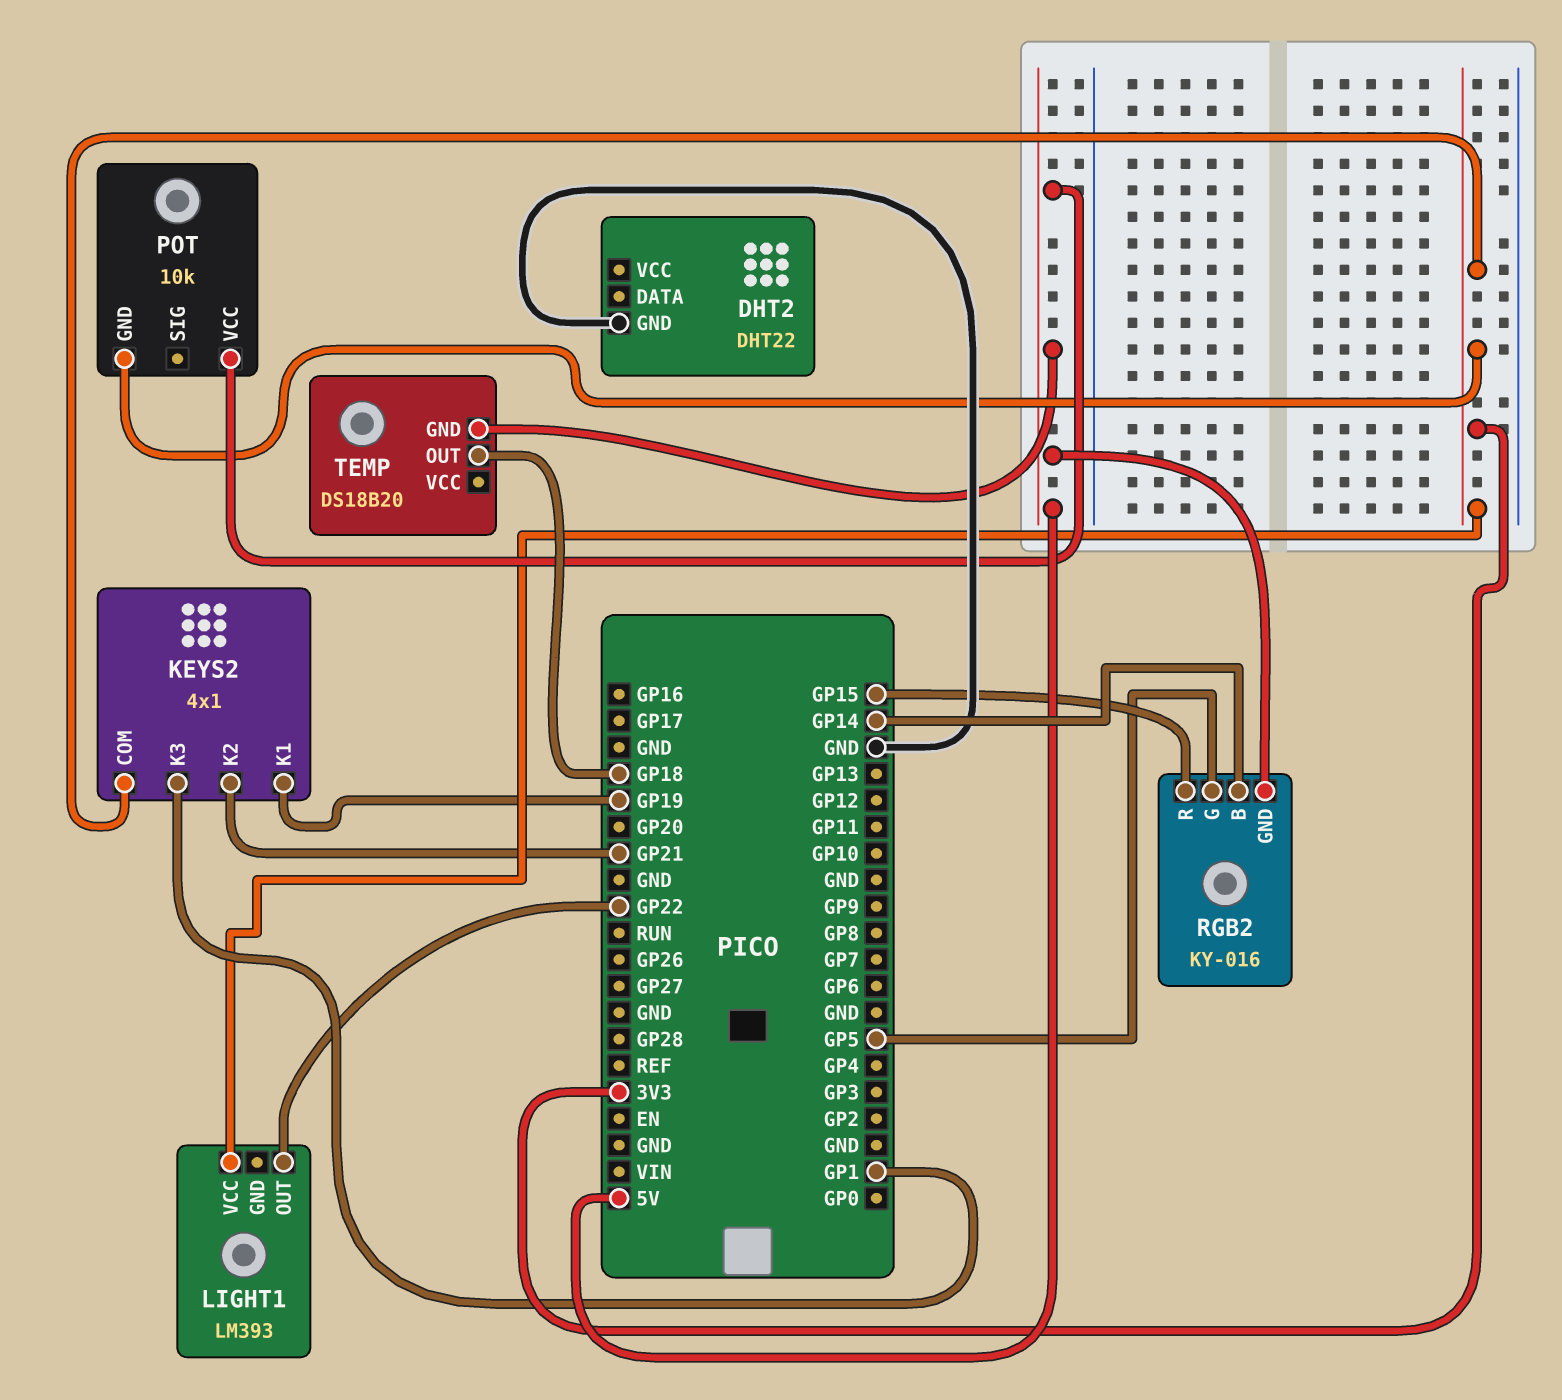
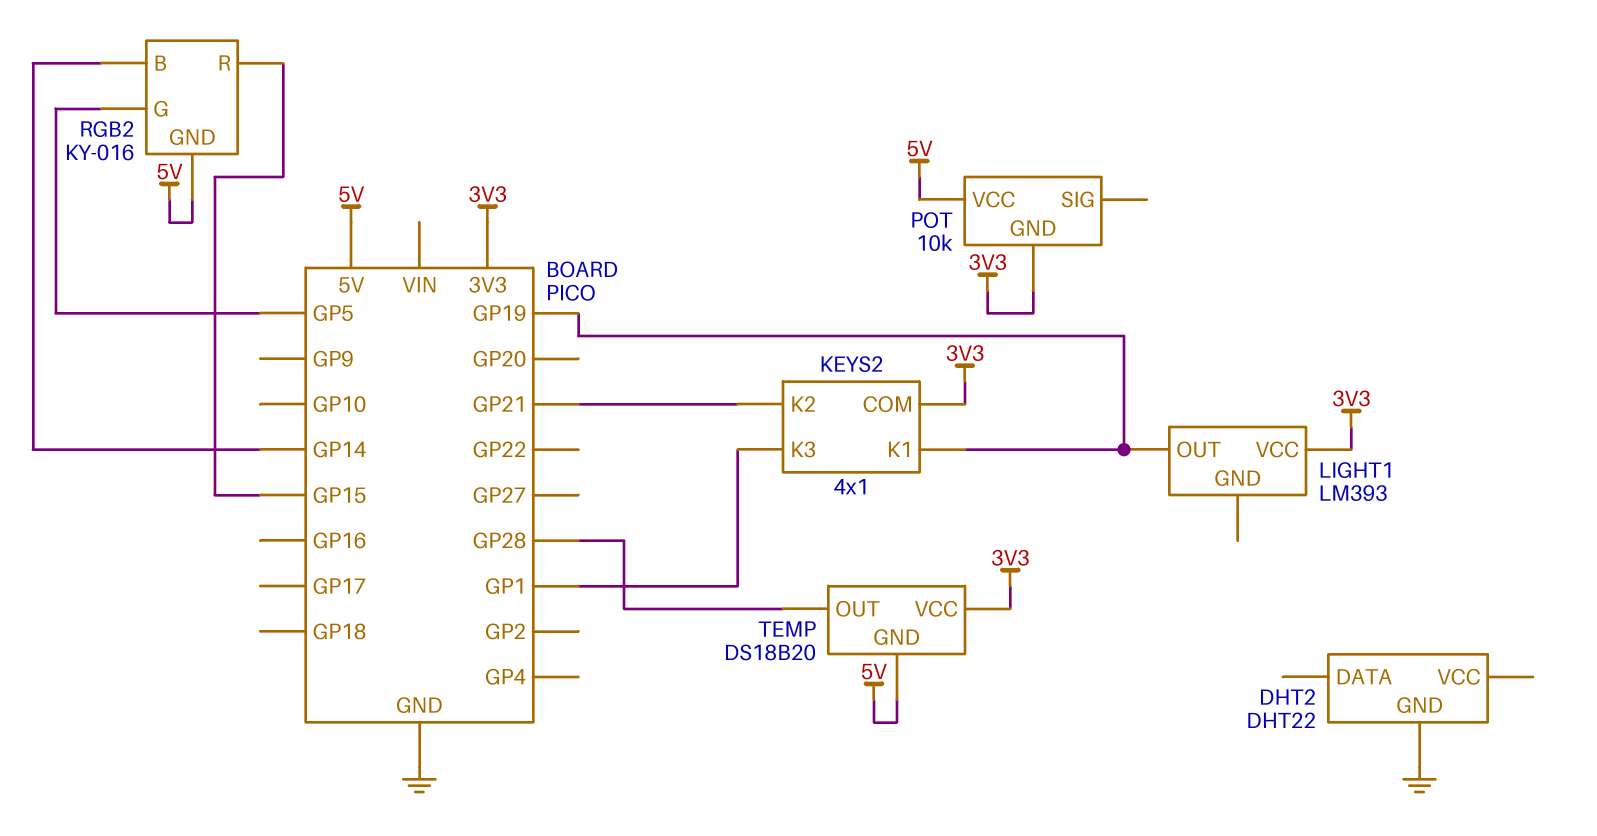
LIGHT1 pin OUT: GP22 -> GP19
TEMP pin OUT: GP18 -> GP28
TEMP pin VCC: none -> 3V3

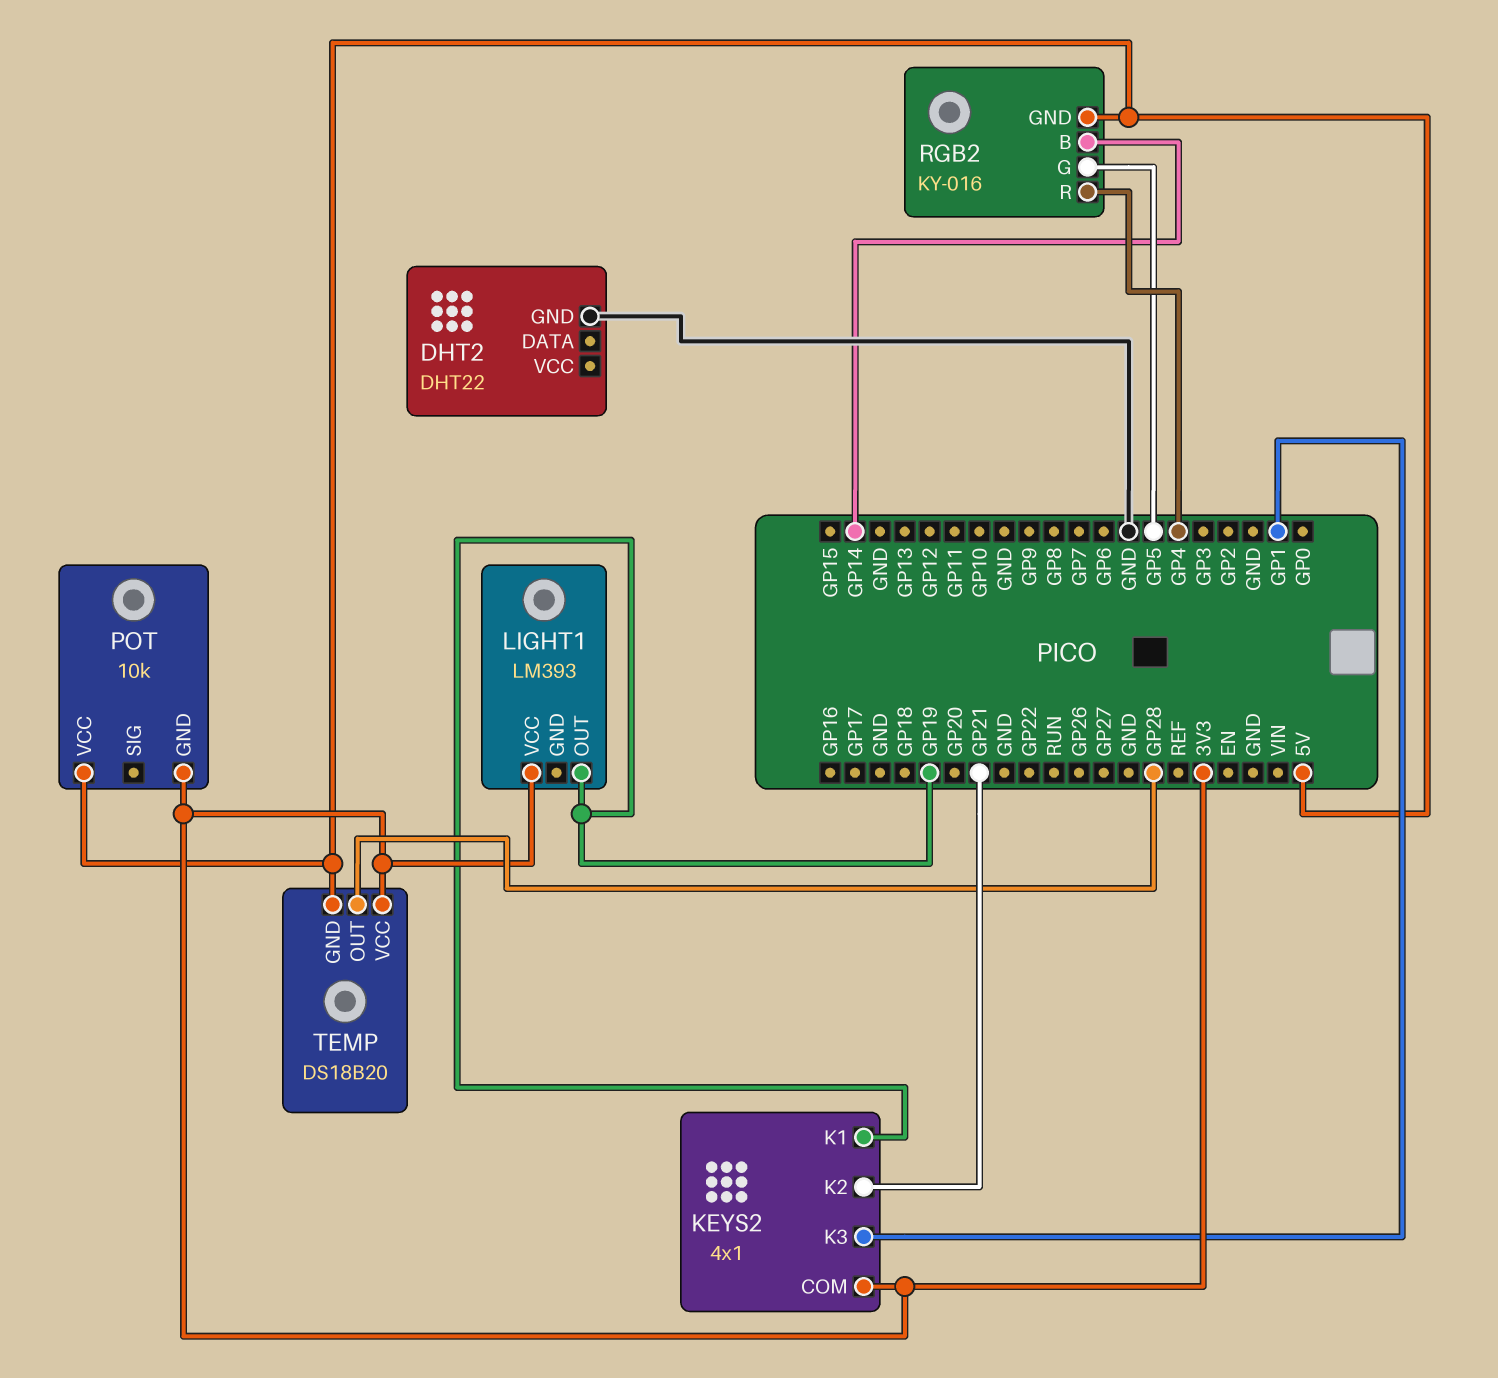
RGB2 pin R: GP15 -> GP4

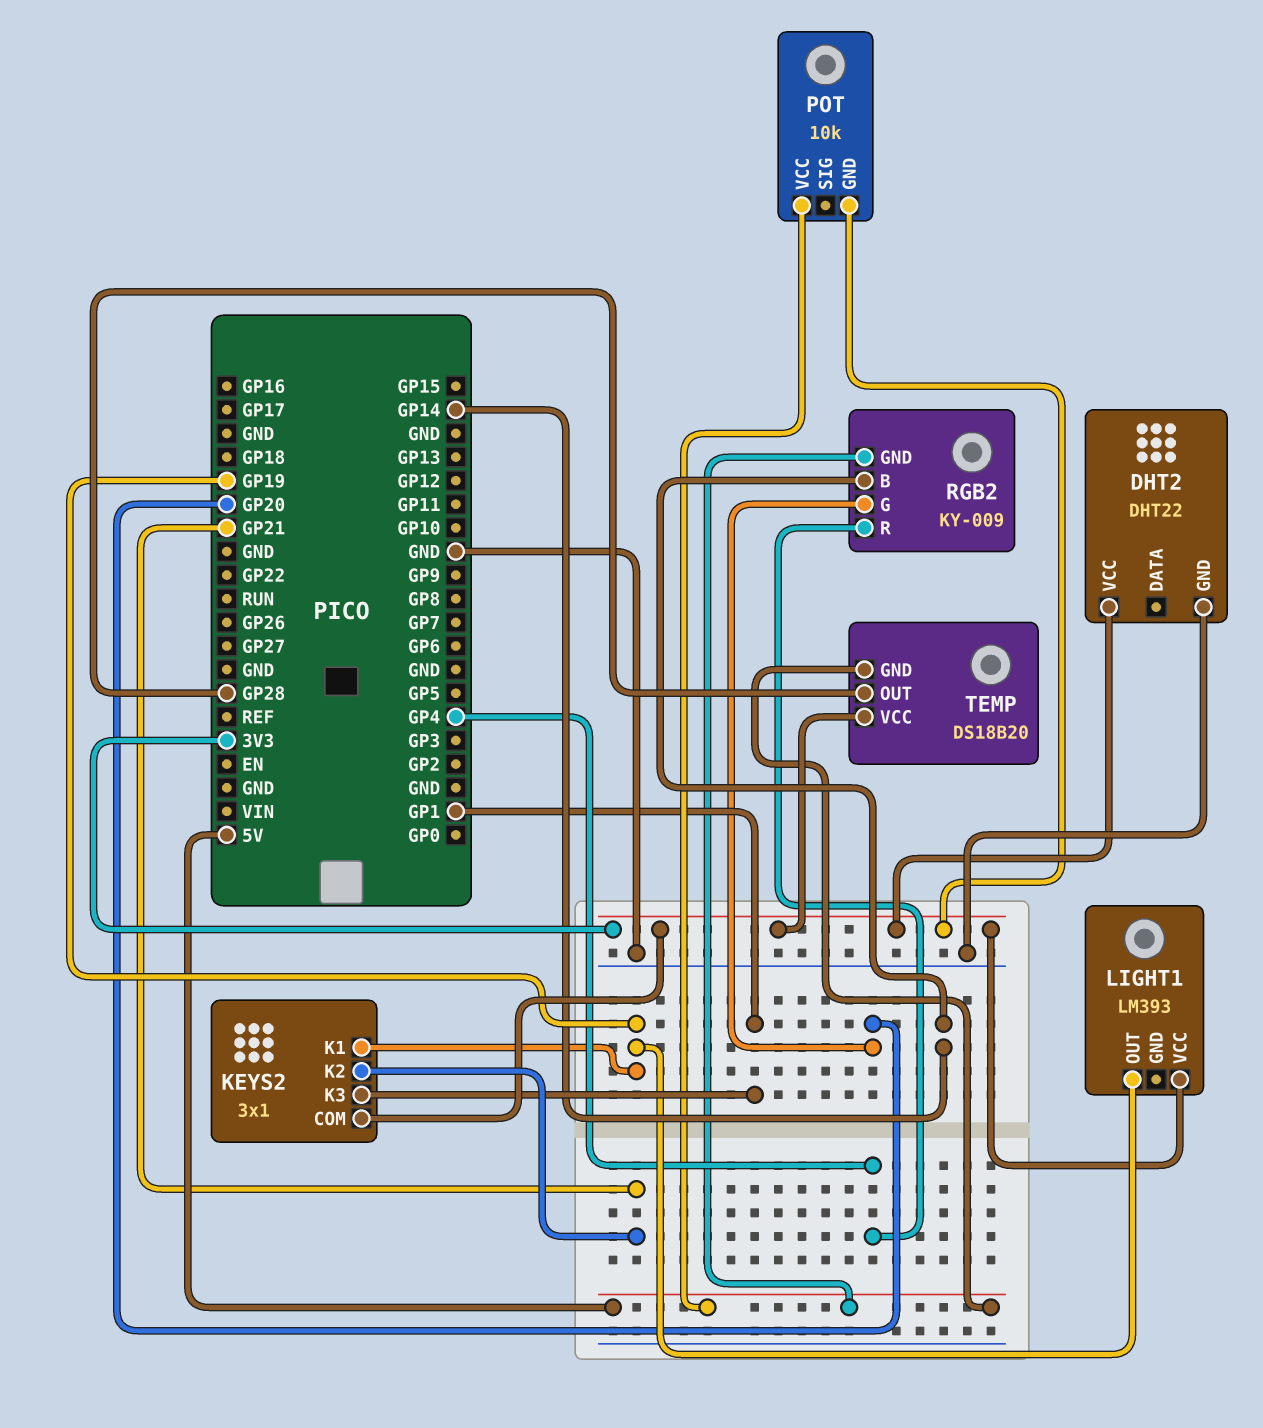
DHT2 pin VCC: none -> 3V3
KEYS2: 4x1 -> 3x1
RGB2: KY-016 -> KY-009
RGB2 pin G: GP5 -> GP20

